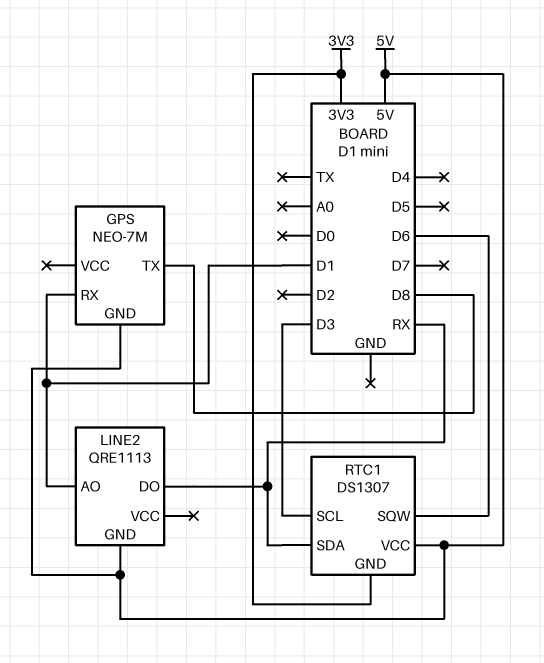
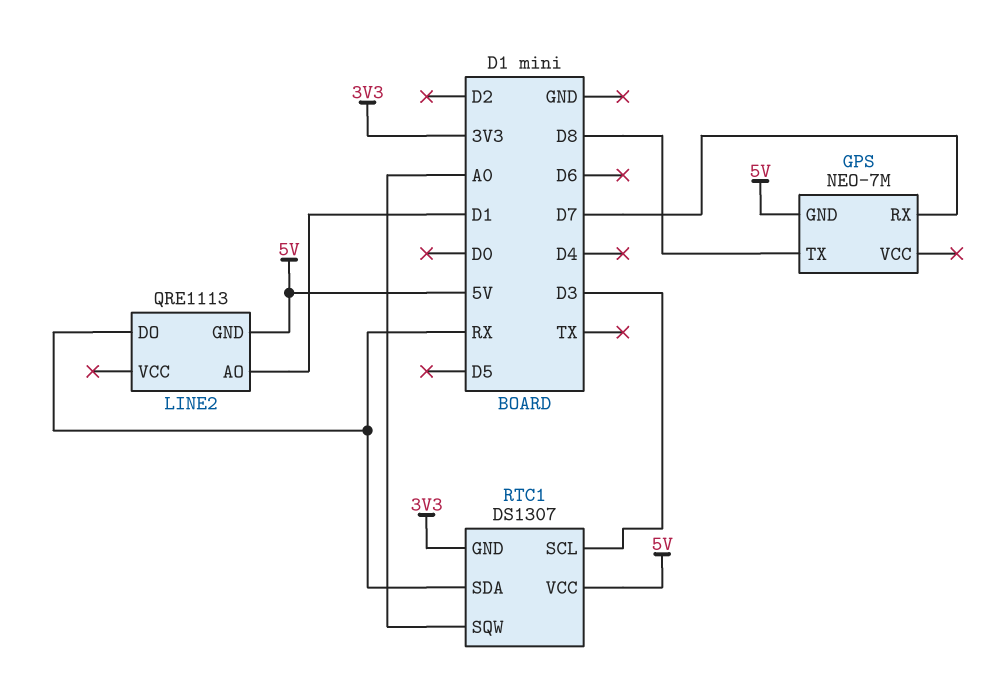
GPS pin RX: D1 -> D7
RTC1 pin SQW: D6 -> A0

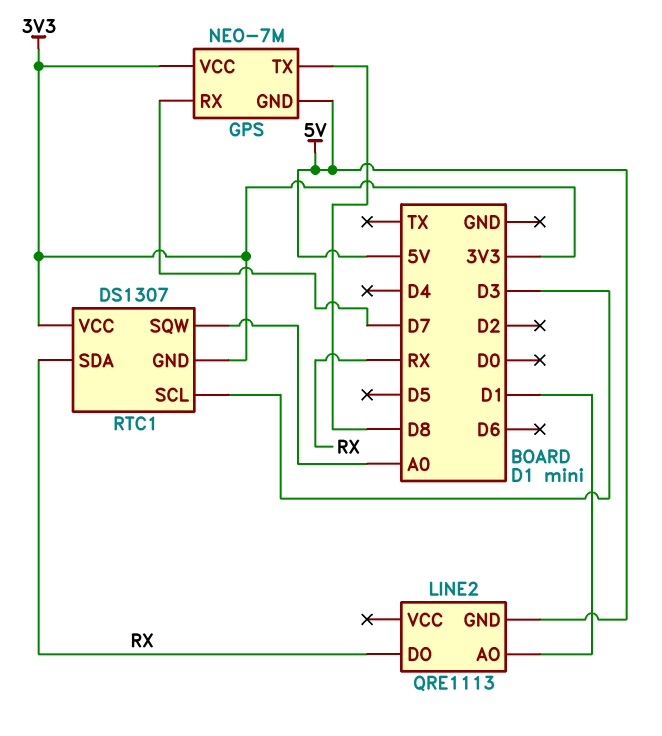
GPS pin VCC: none -> 3V3
RTC1 pin VCC: 5V -> 3V3

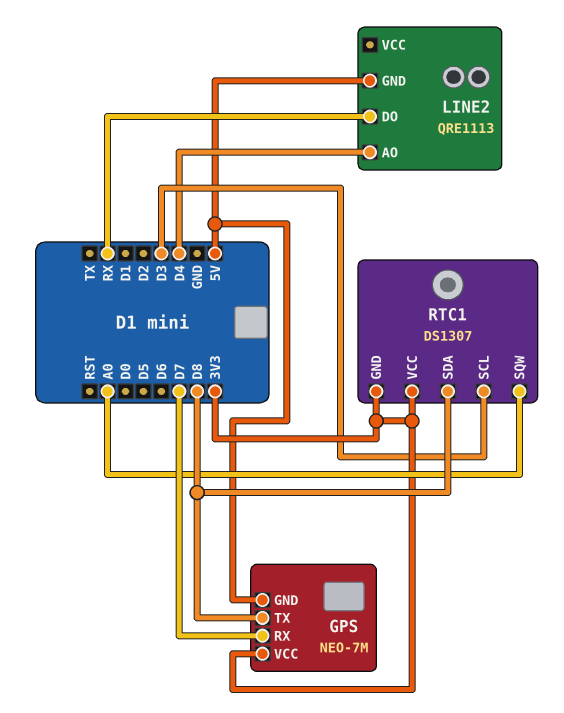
LINE2 pin AO: D1 -> D4
RTC1 pin SDA: RX -> D8

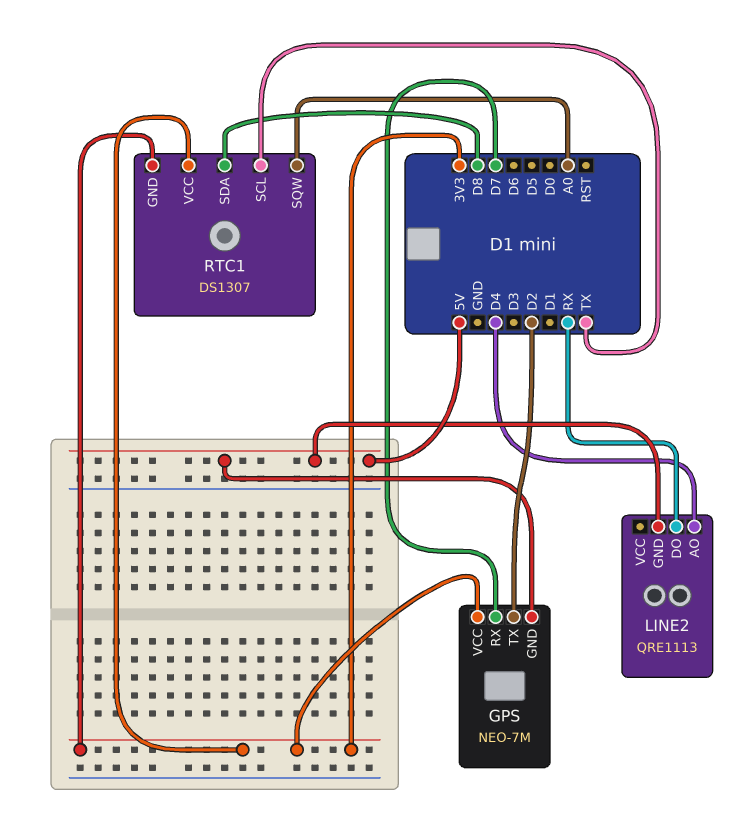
GPS pin TX: D8 -> D2
RTC1 pin SCL: D3 -> TX

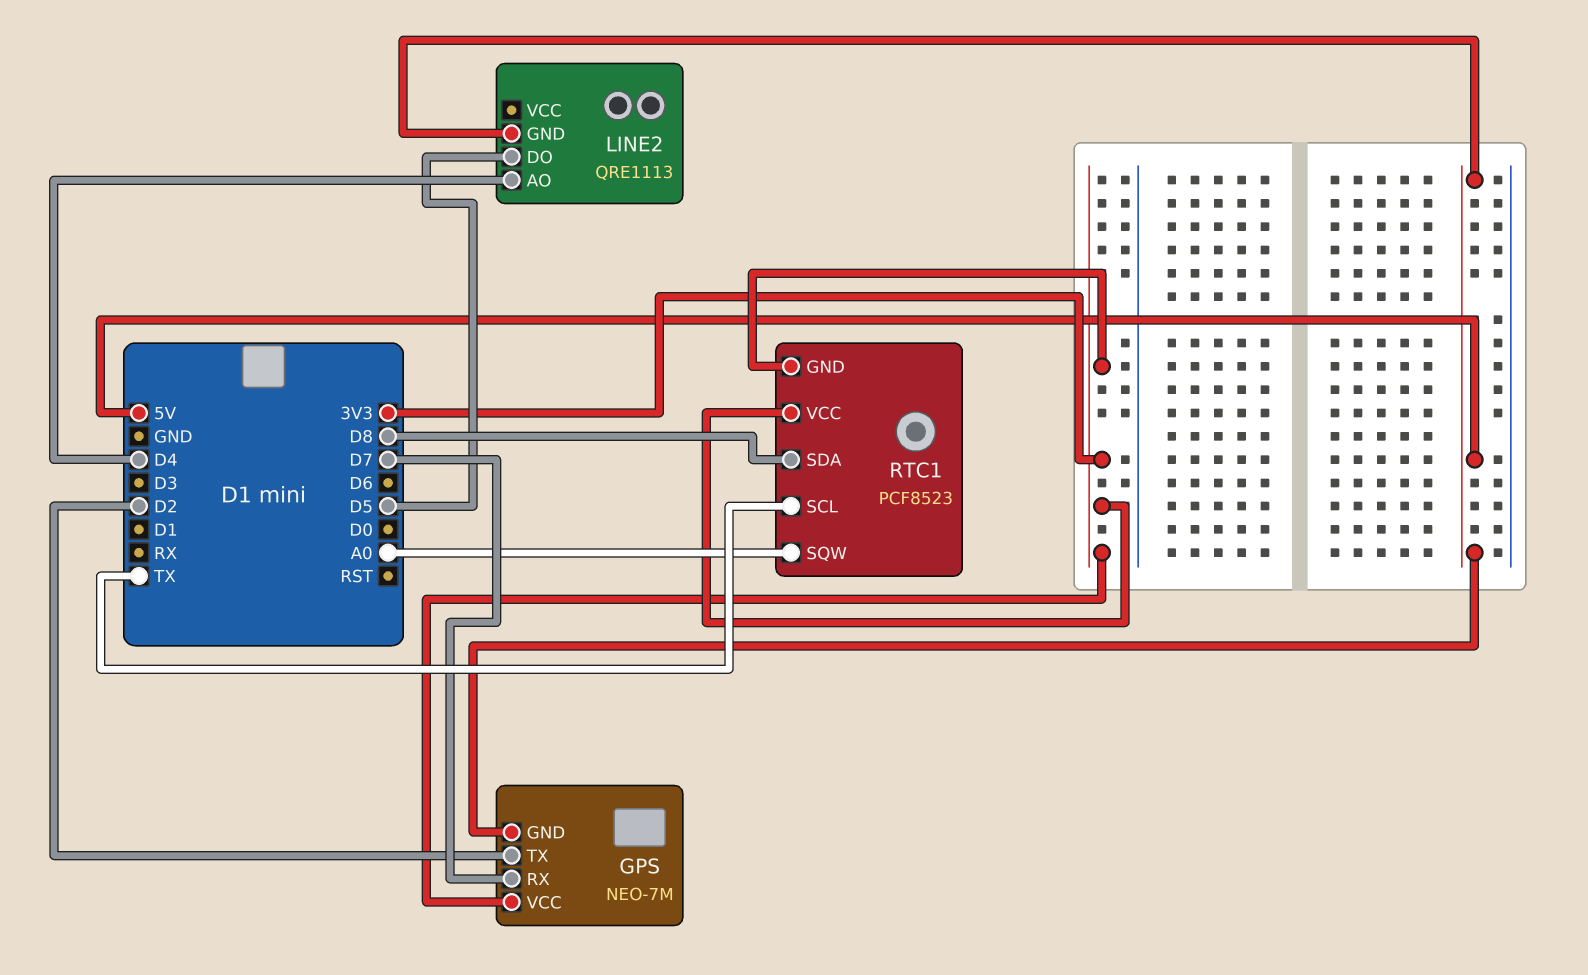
LINE2 pin DO: RX -> D5
RTC1: DS1307 -> PCF8523

